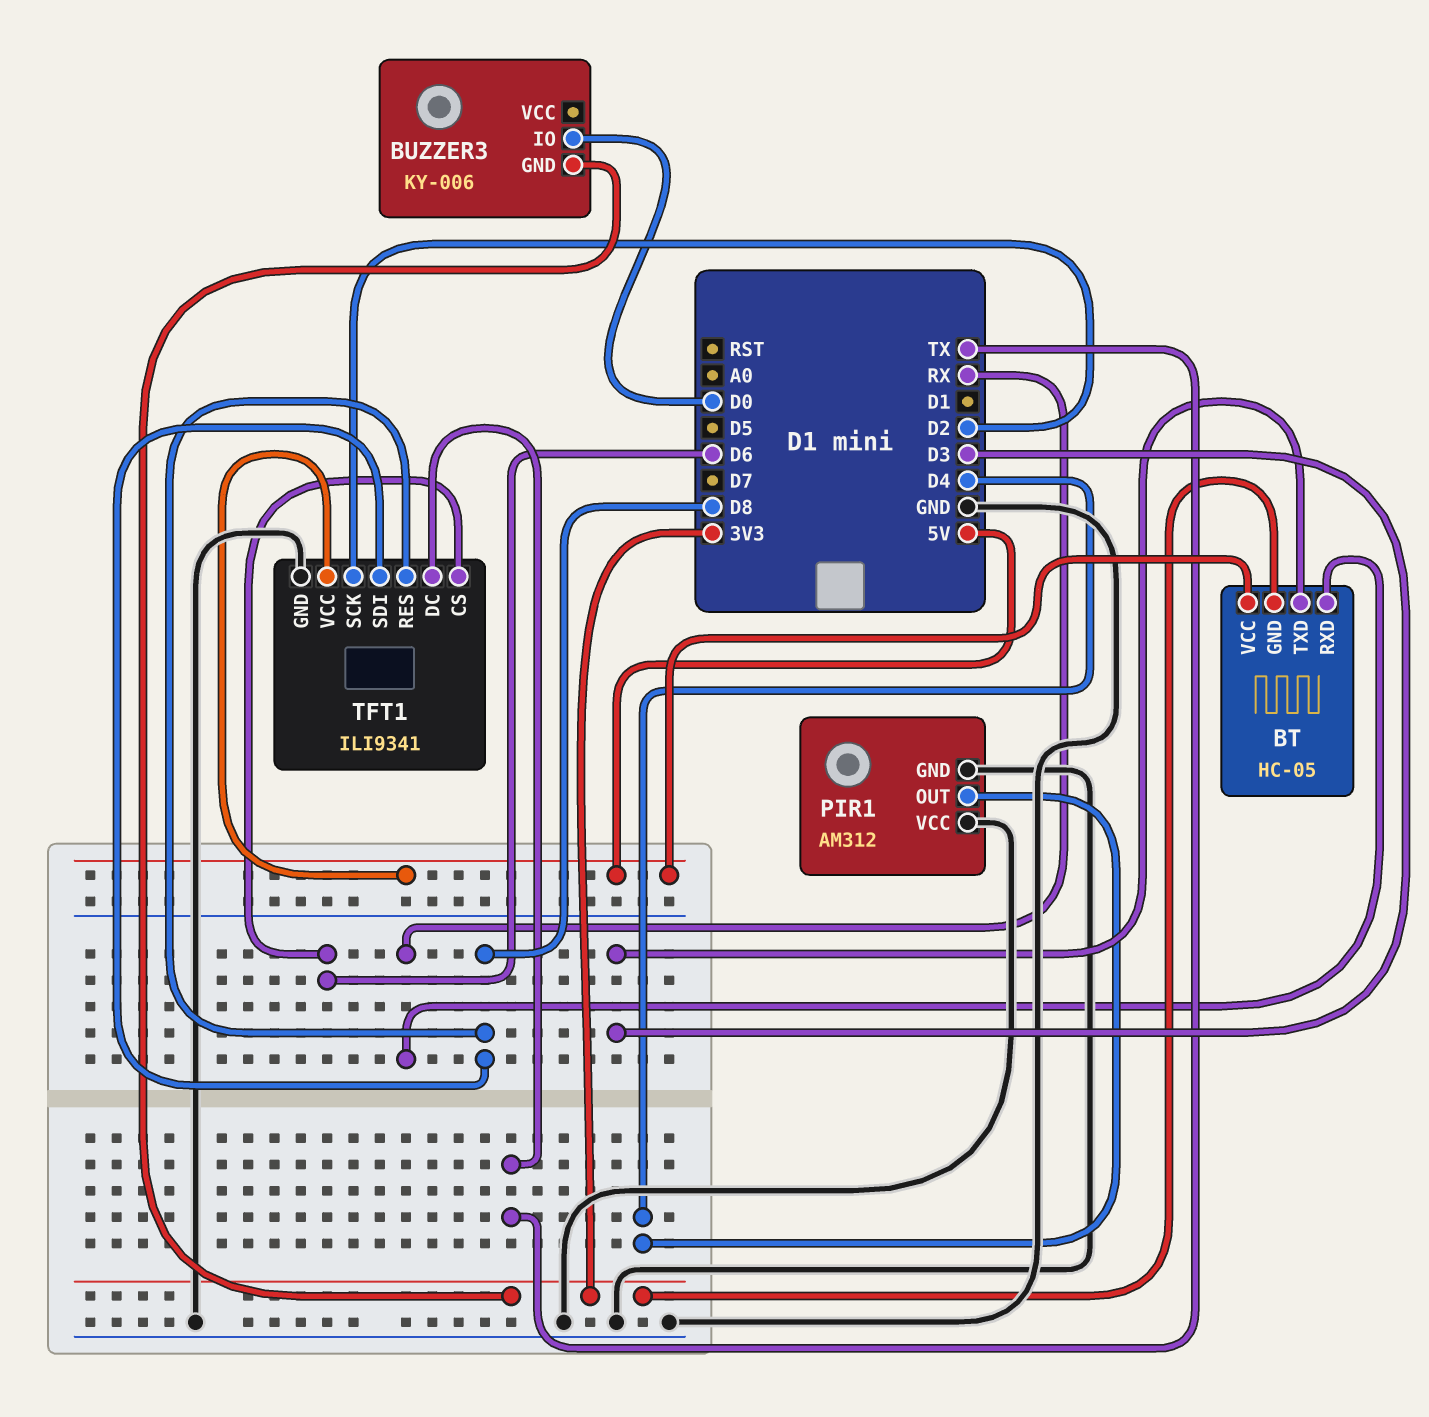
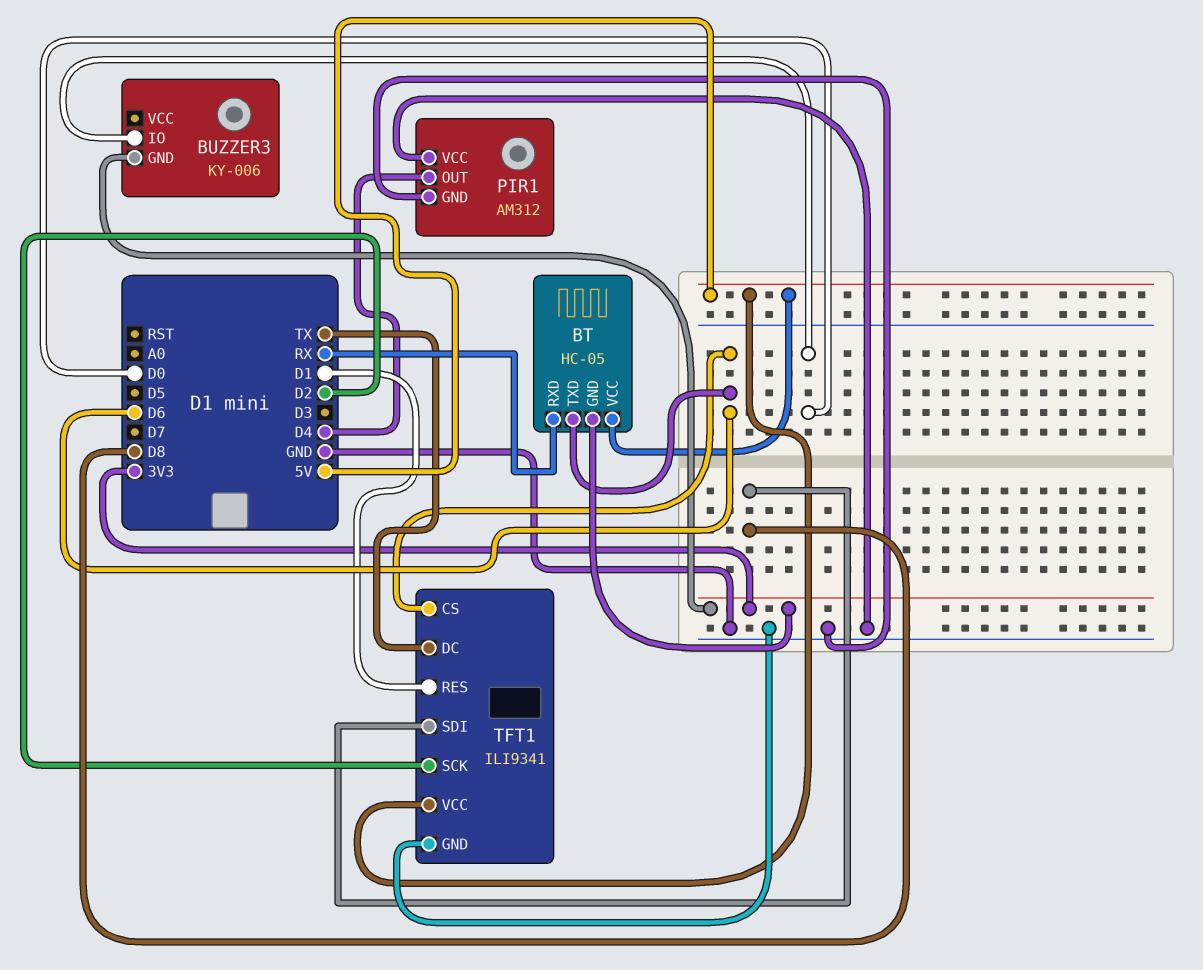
BT pin TXD: D3 -> D6
TFT1 pin RES: D8 -> D1

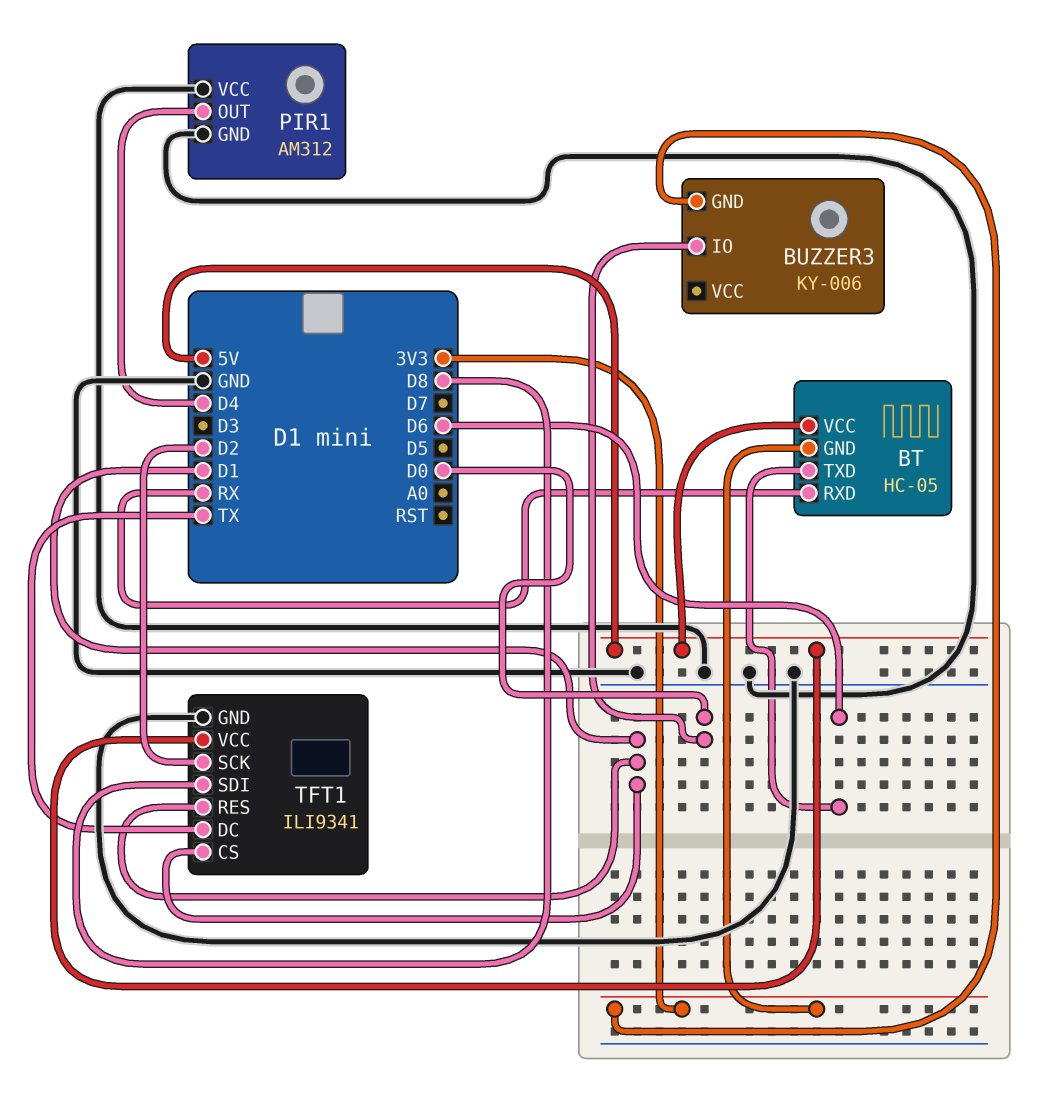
TFT1 pin CS: D6 -> D1

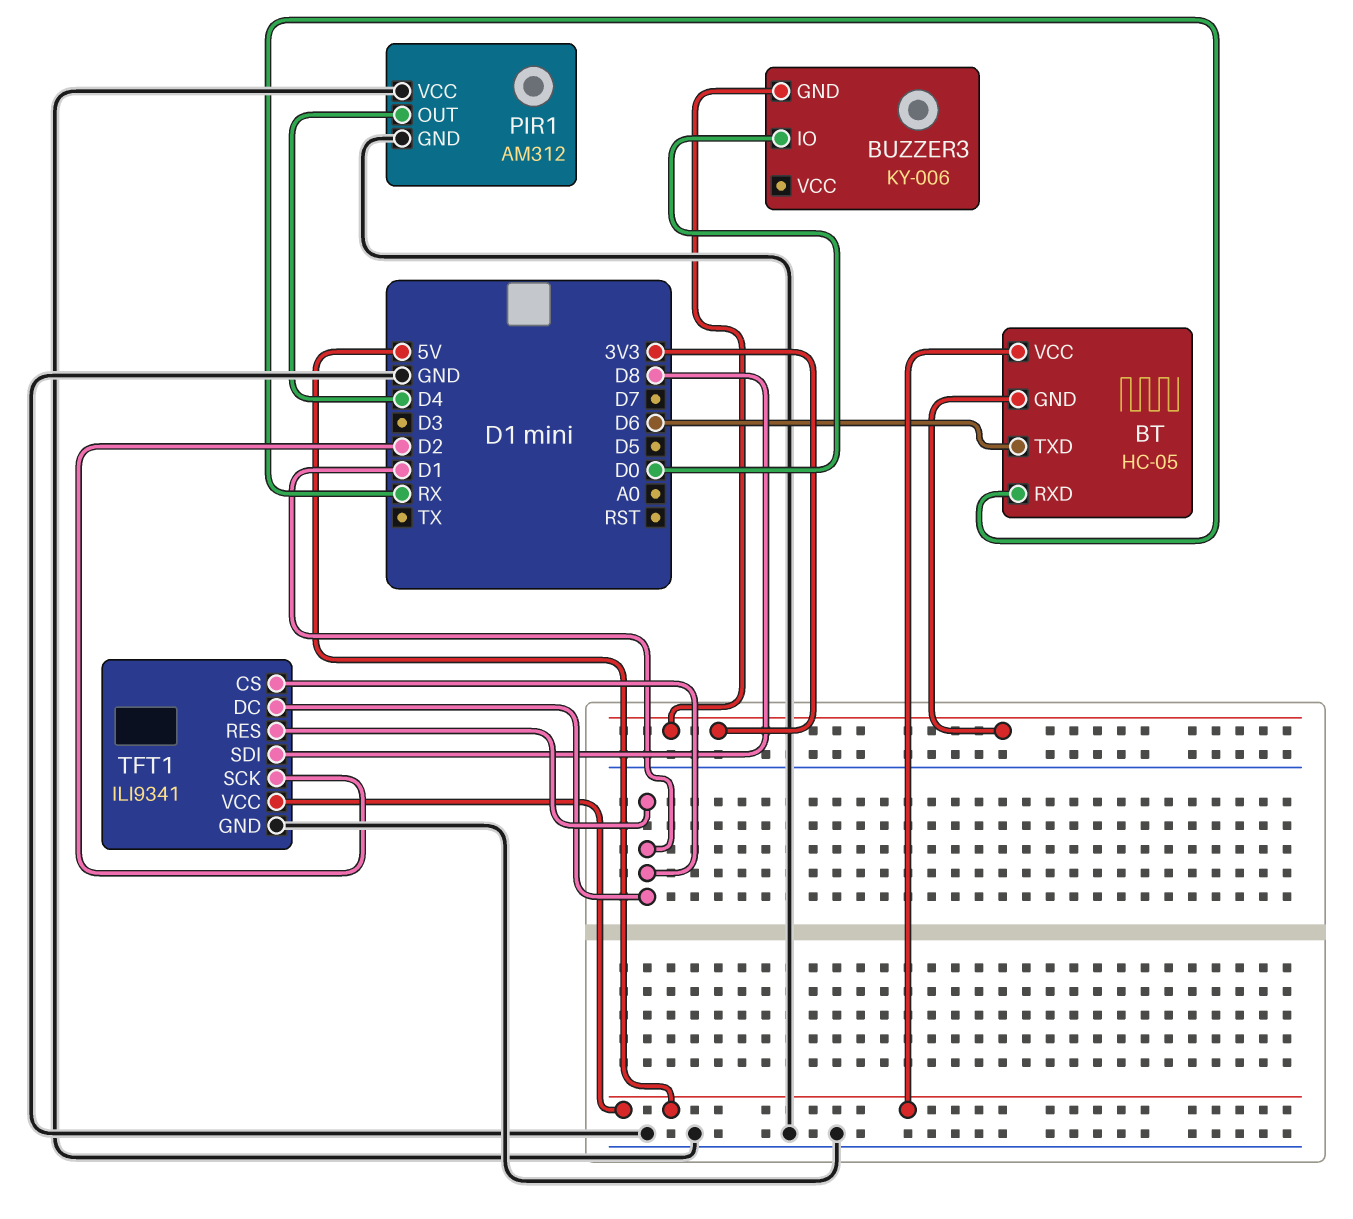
TFT1 pin DC: TX -> D1

